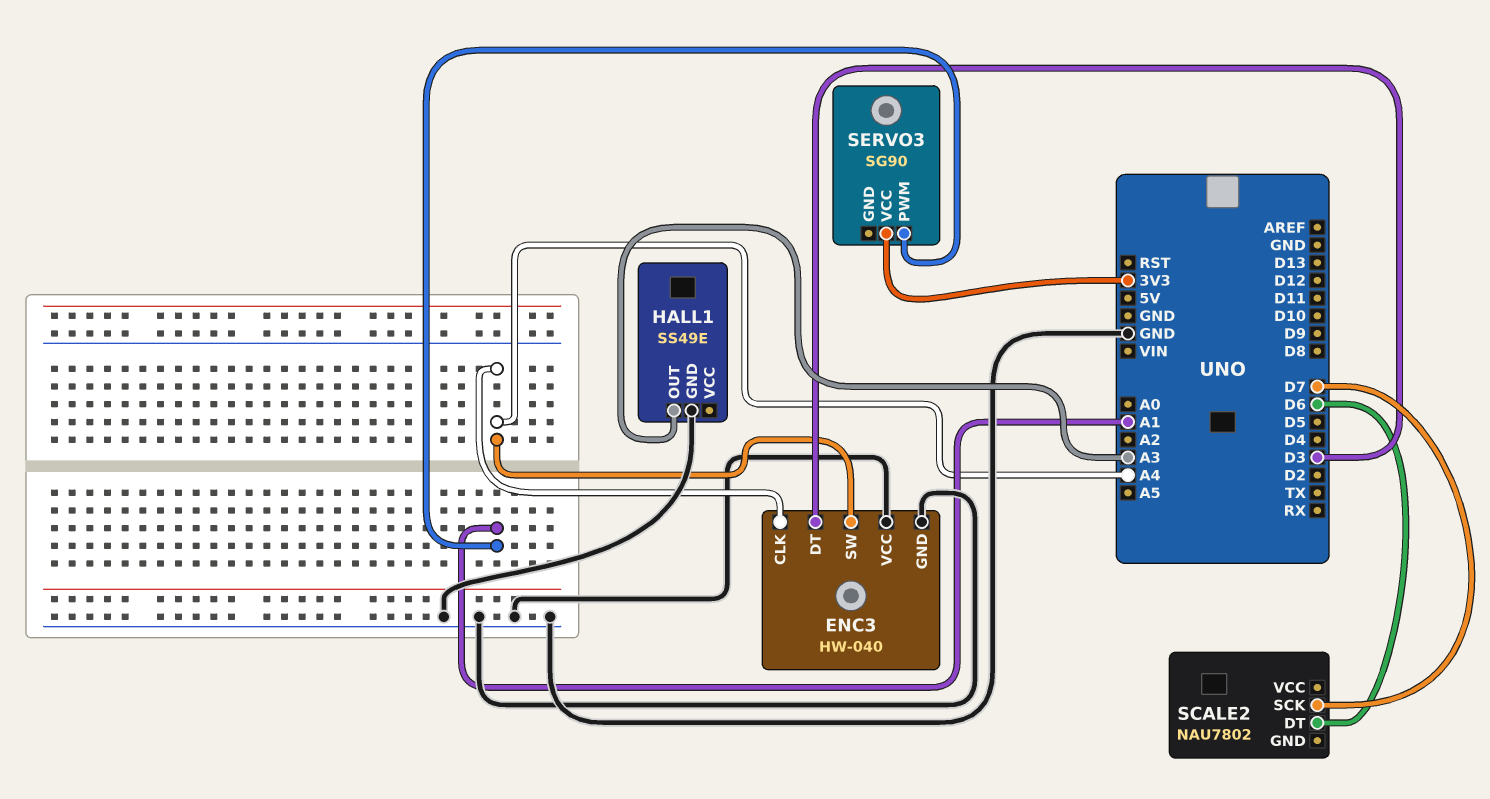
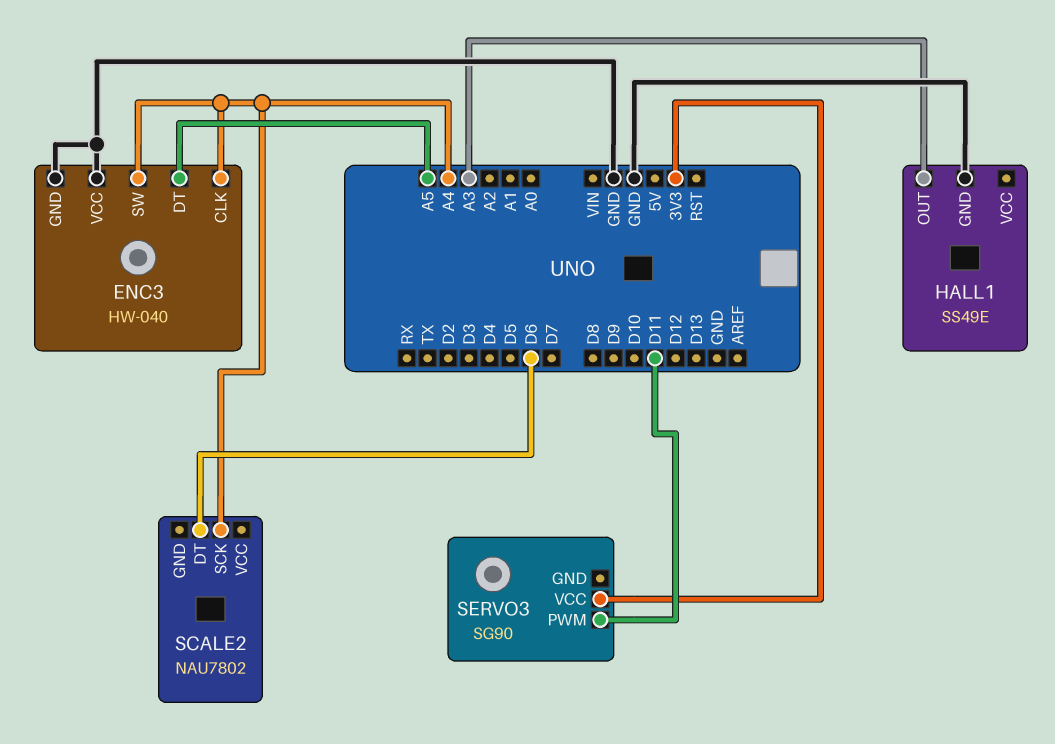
ENC3 pin DT: D3 -> A5
SCALE2 pin SCK: D7 -> A4
SERVO3 pin PWM: A1 -> D11

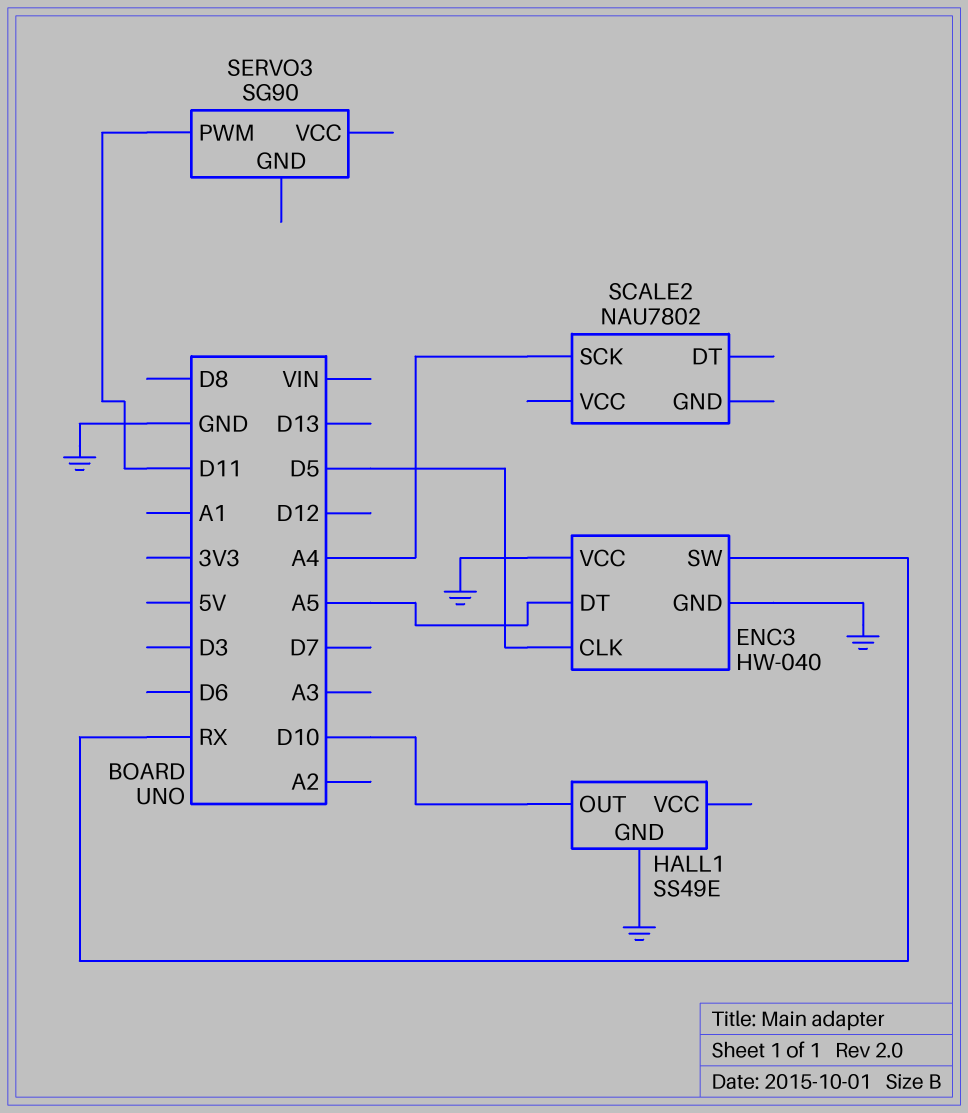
ENC3 pin CLK: A4 -> D5
ENC3 pin SW: A4 -> RX
HALL1 pin OUT: A3 -> D10
SCALE2 pin DT: D6 -> none
SERVO3 pin VCC: 3V3 -> none

